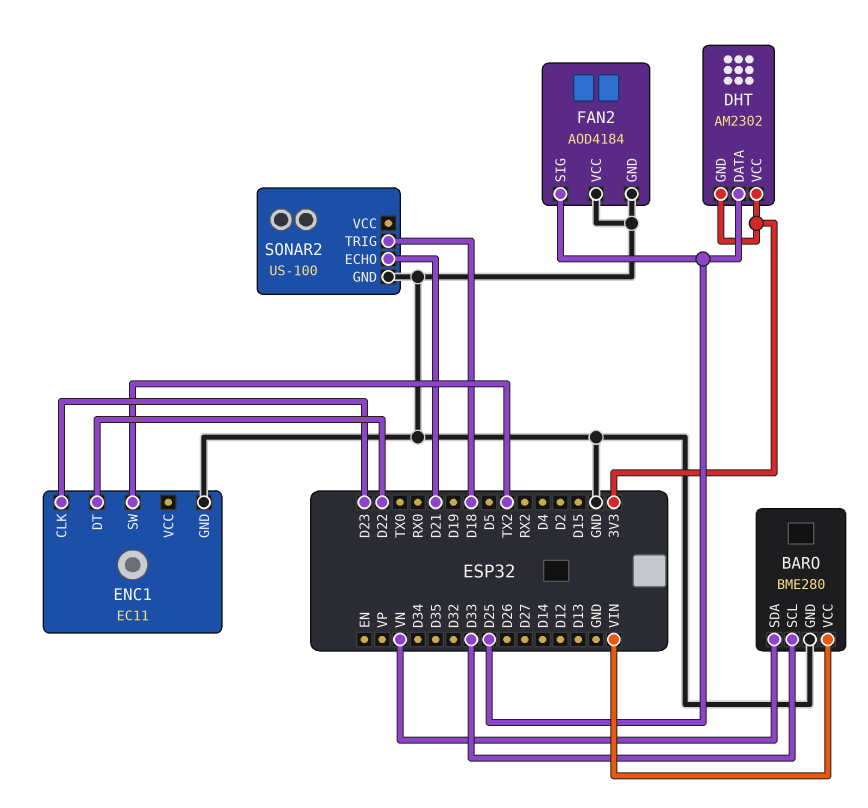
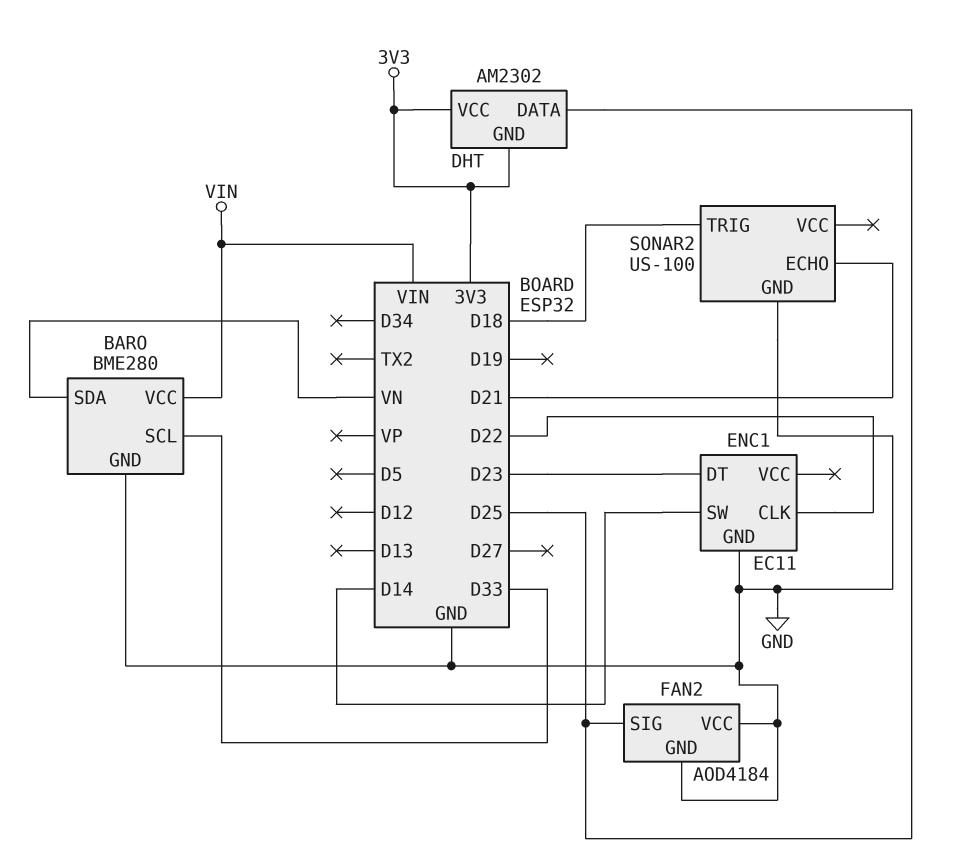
ENC1 pin CLK: D23 -> D22
ENC1 pin DT: D22 -> D23
ENC1 pin SW: TX2 -> D14

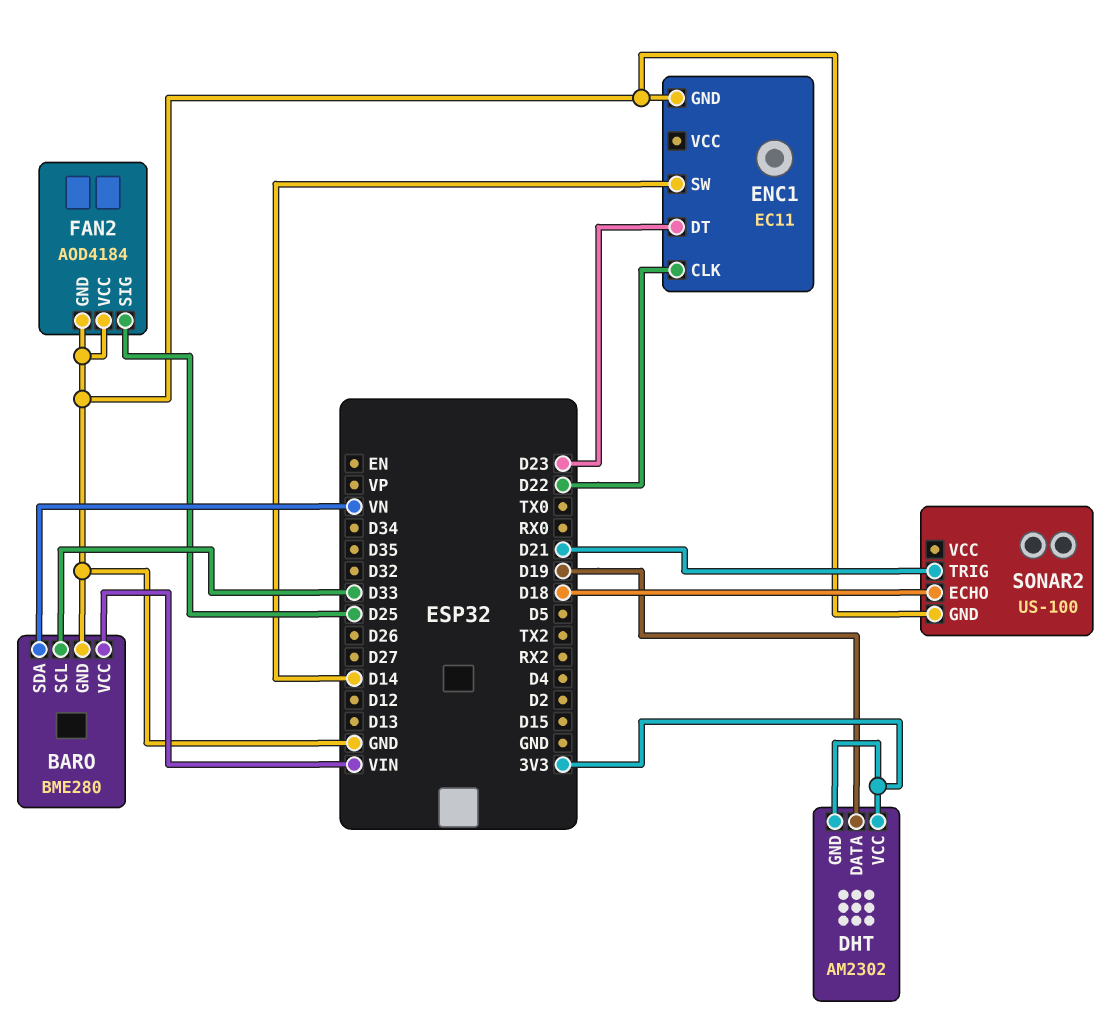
DHT pin DATA: D25 -> D19
SONAR2 pin ECHO: D21 -> D18
SONAR2 pin TRIG: D18 -> D21

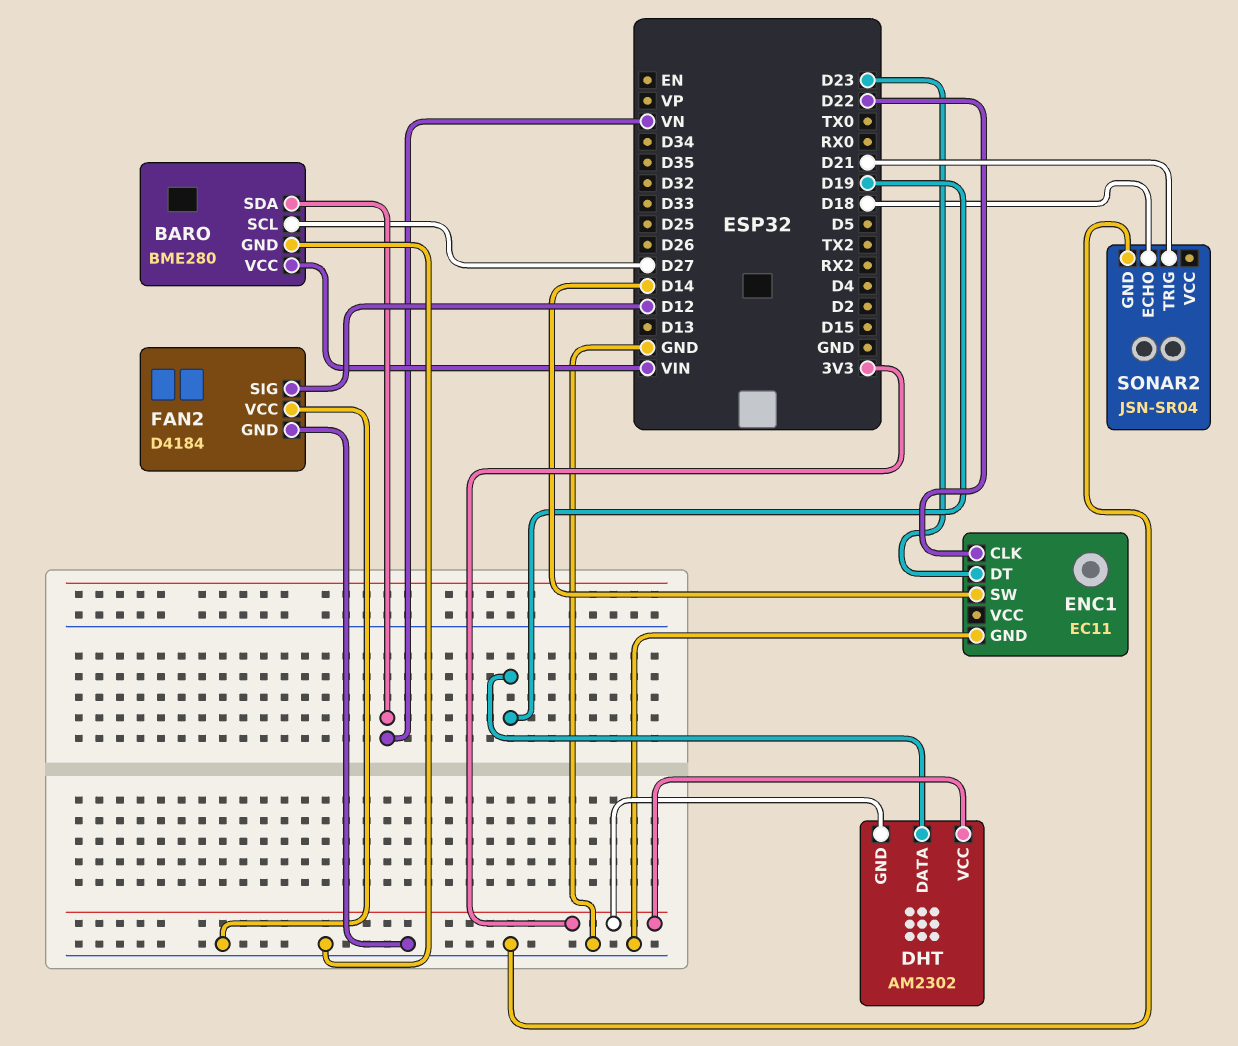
BARO pin SCL: D33 -> D27
FAN2: AOD4184 -> D4184
FAN2 pin SIG: D25 -> D12
SONAR2: US-100 -> JSN-SR04

